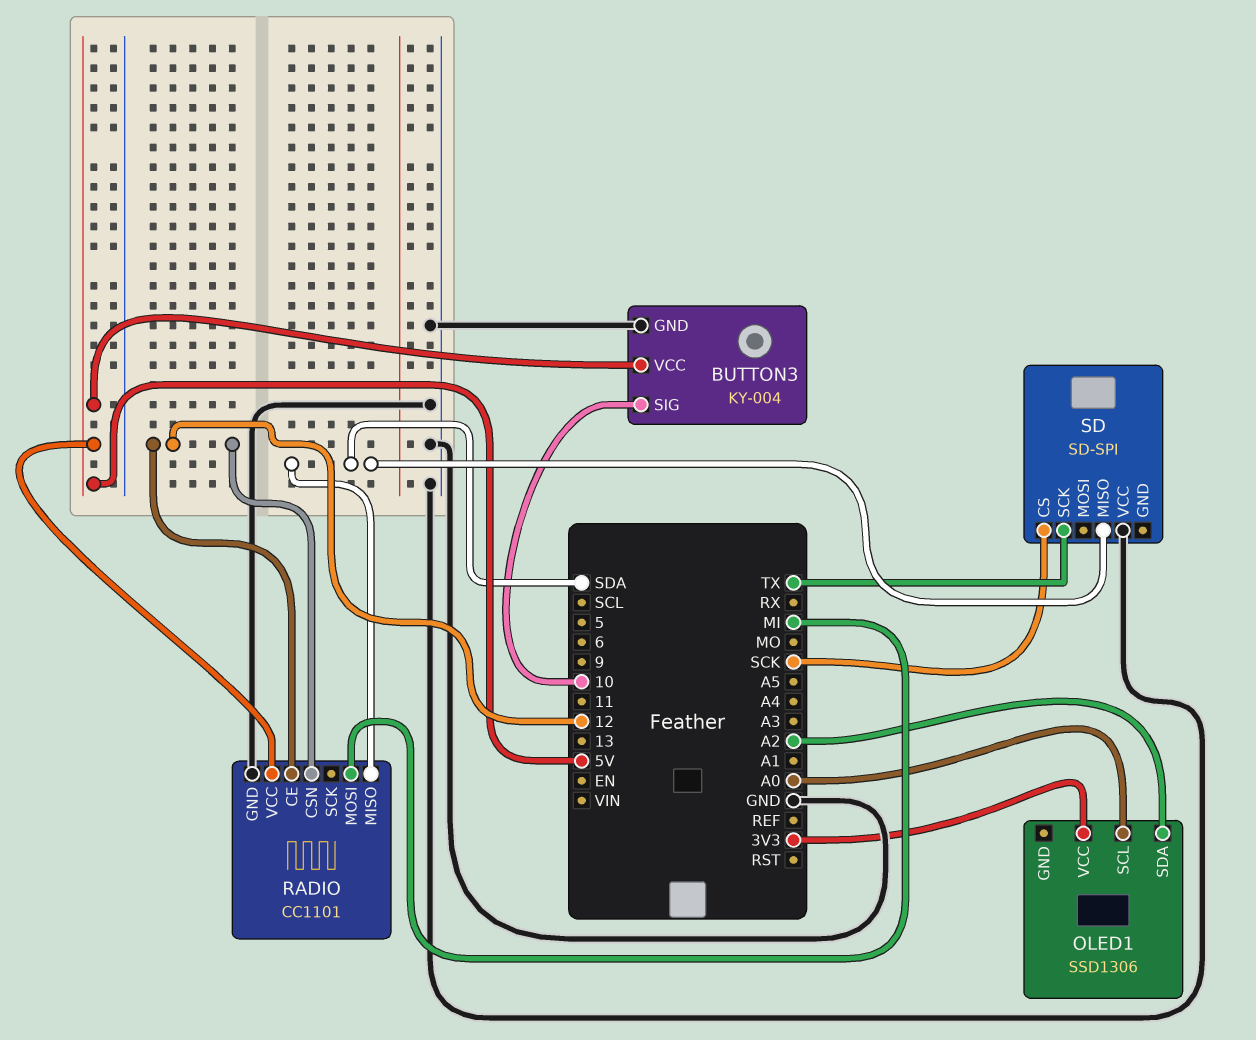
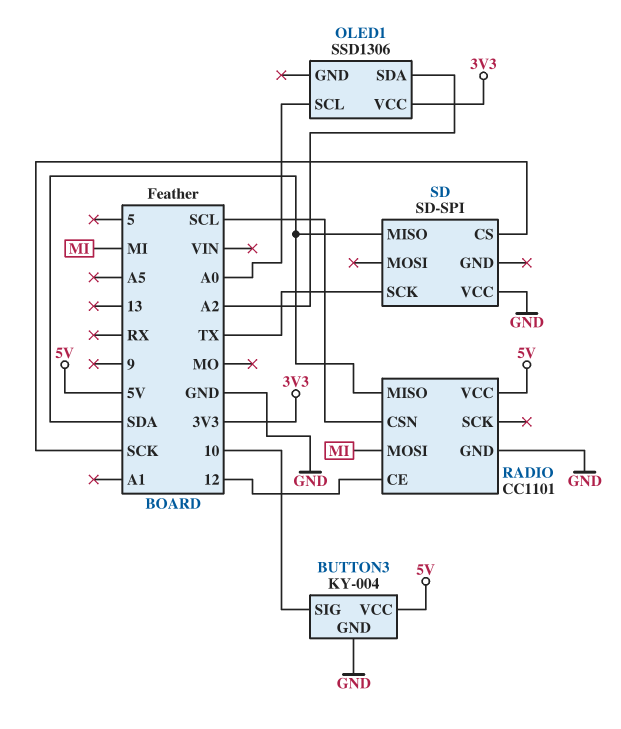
RADIO pin CSN: 12 -> SCL

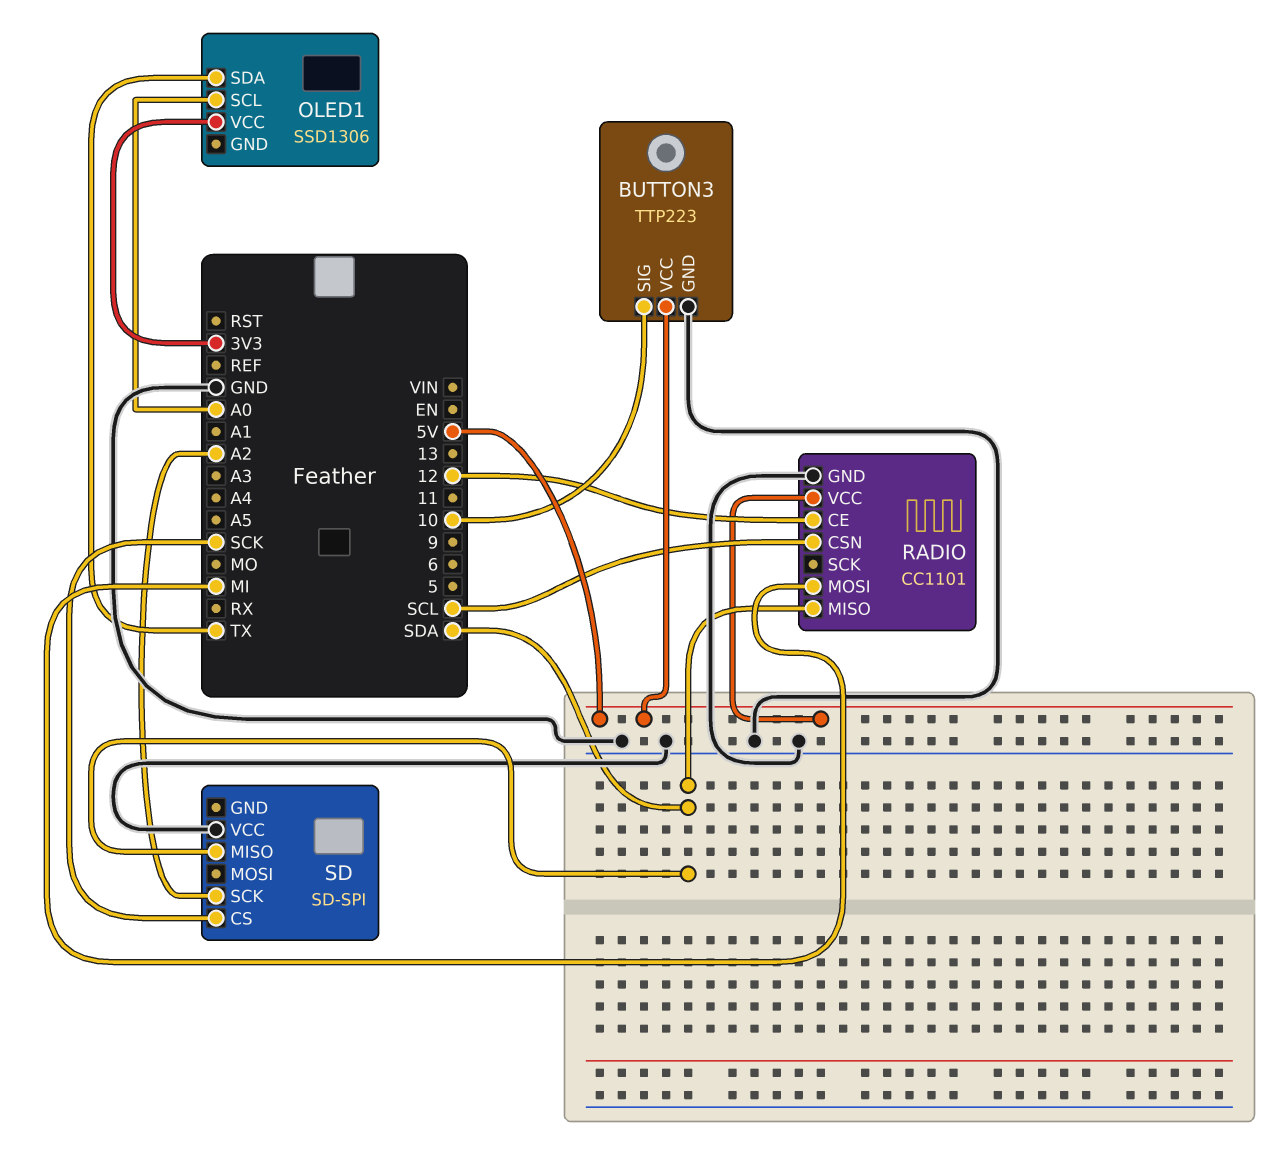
BUTTON3: KY-004 -> TTP223
OLED1 pin SDA: A2 -> TX
SD pin SCK: TX -> A2

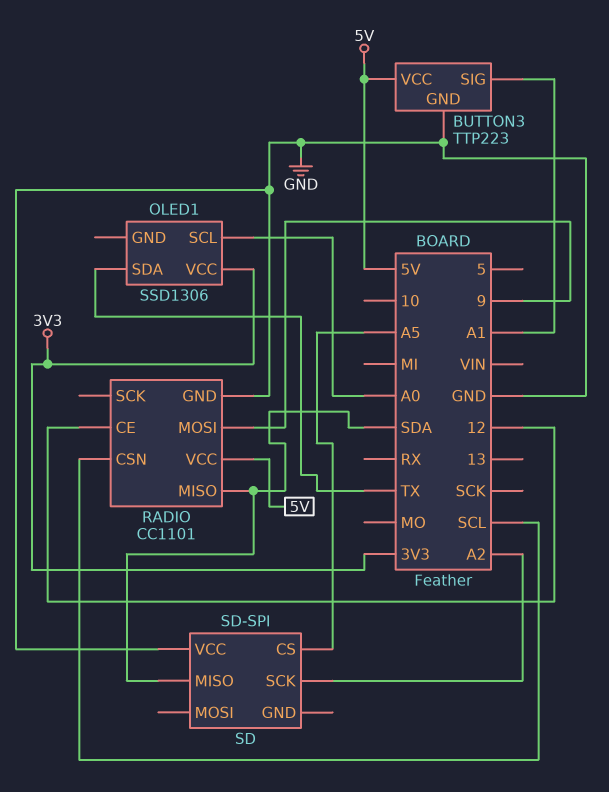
BUTTON3 pin SIG: 10 -> A1
RADIO pin MOSI: MI -> 9
SD pin CS: SCK -> A5

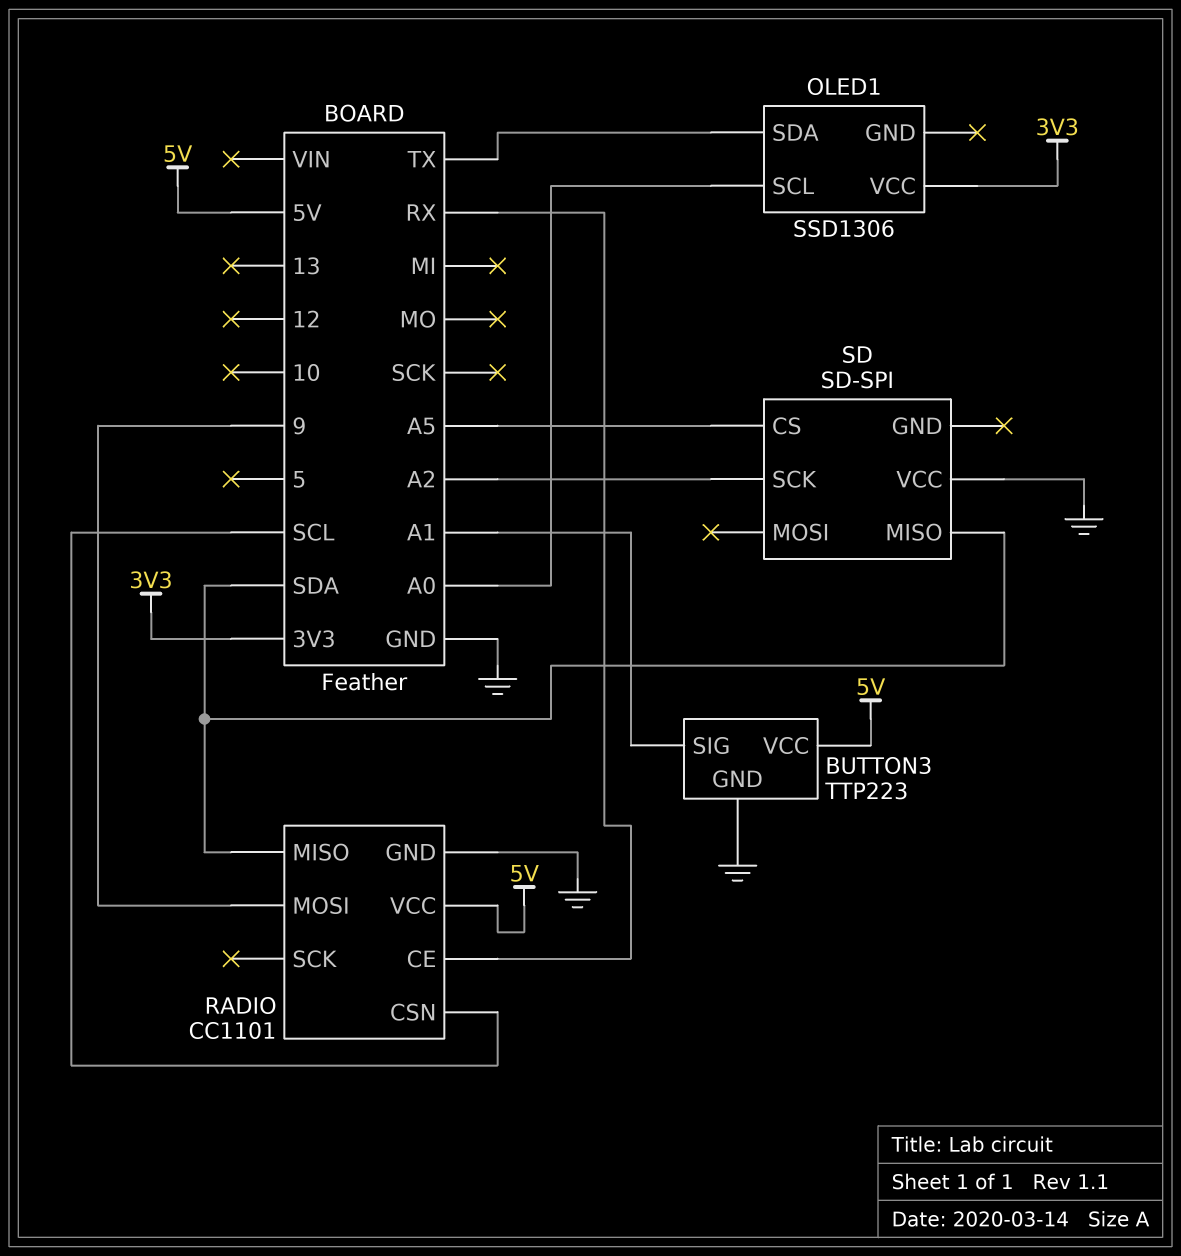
RADIO pin CE: 12 -> RX

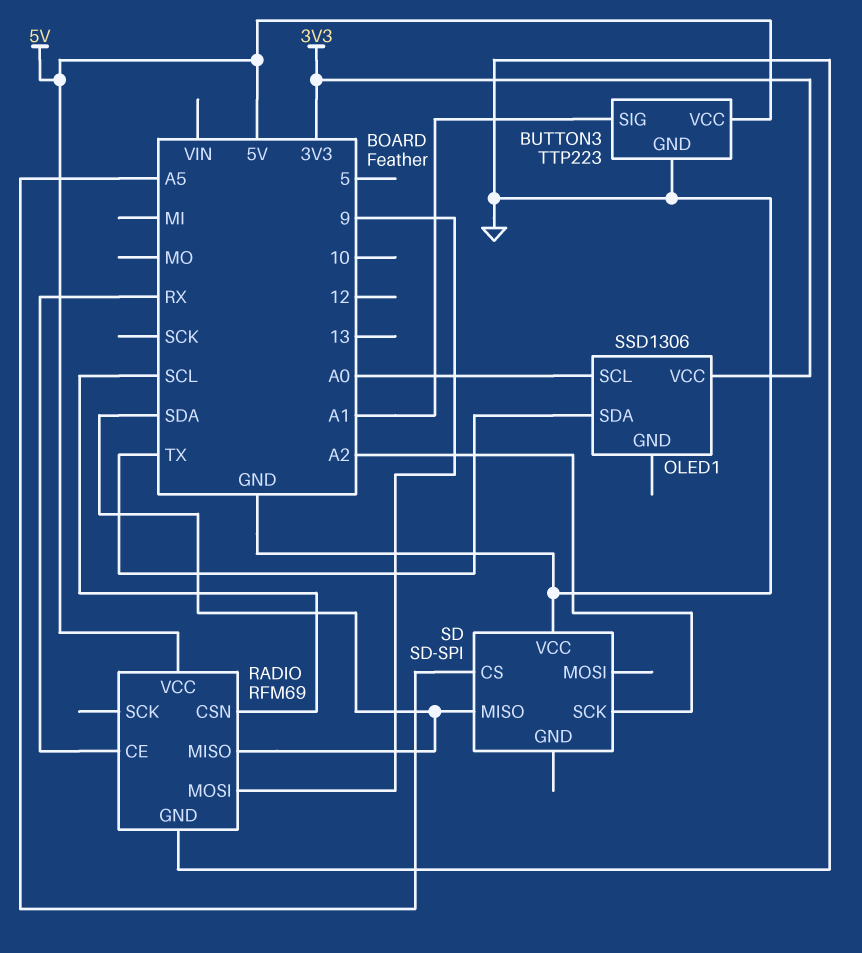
RADIO: CC1101 -> RFM69

